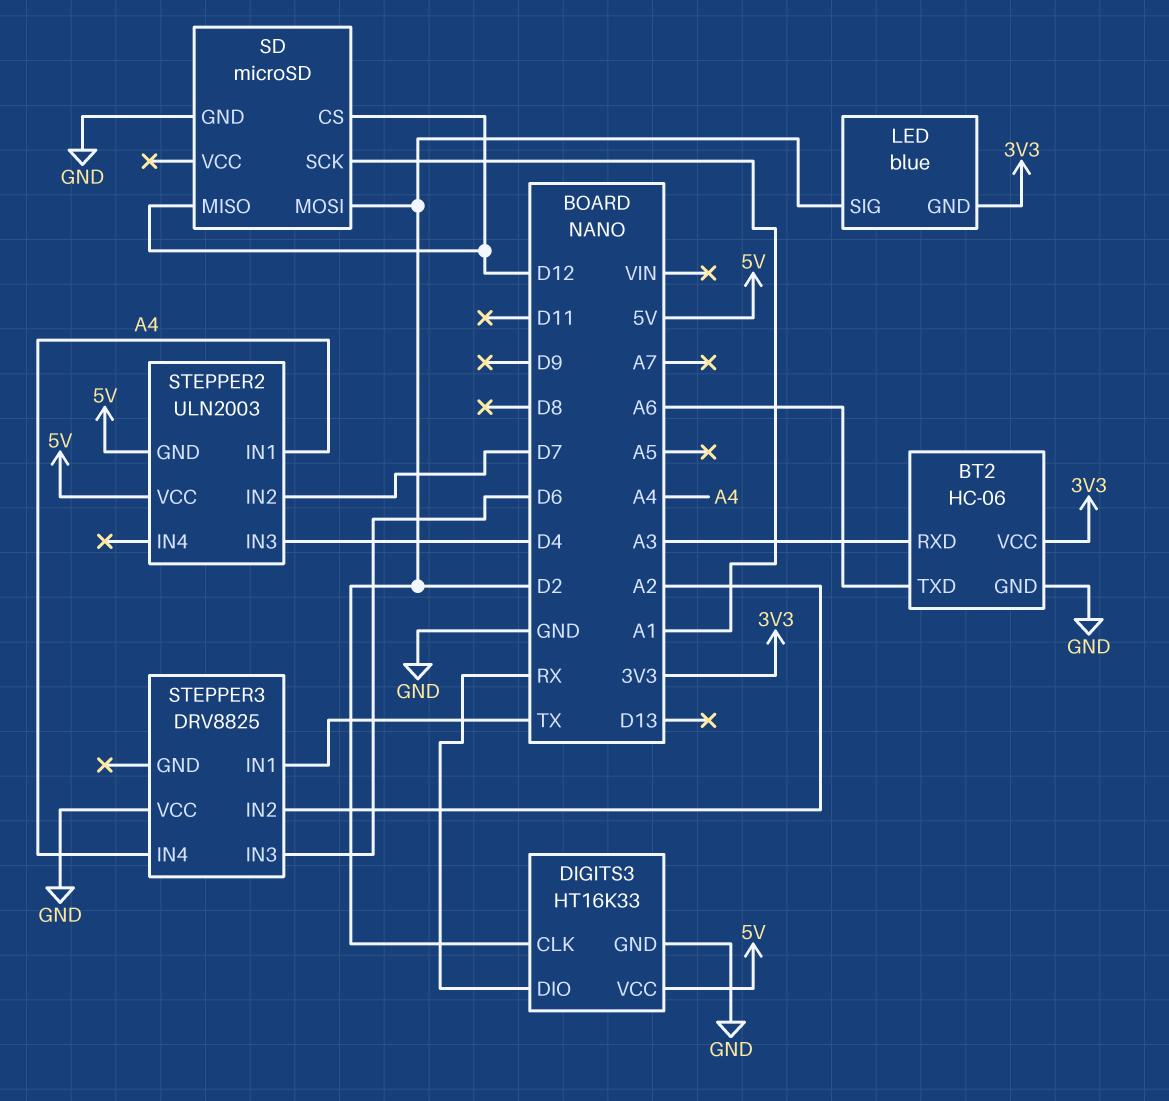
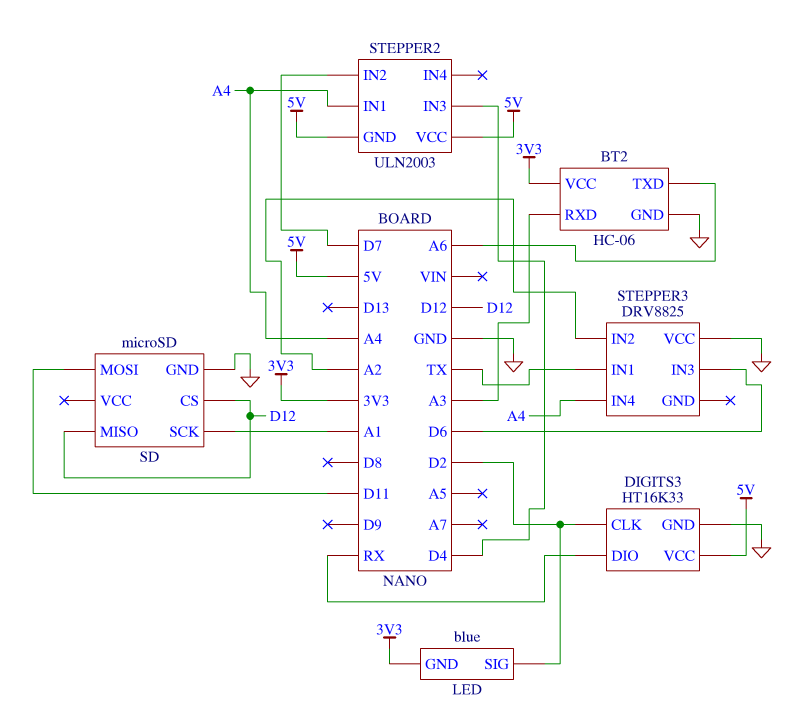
SD pin MOSI: D2 -> D11

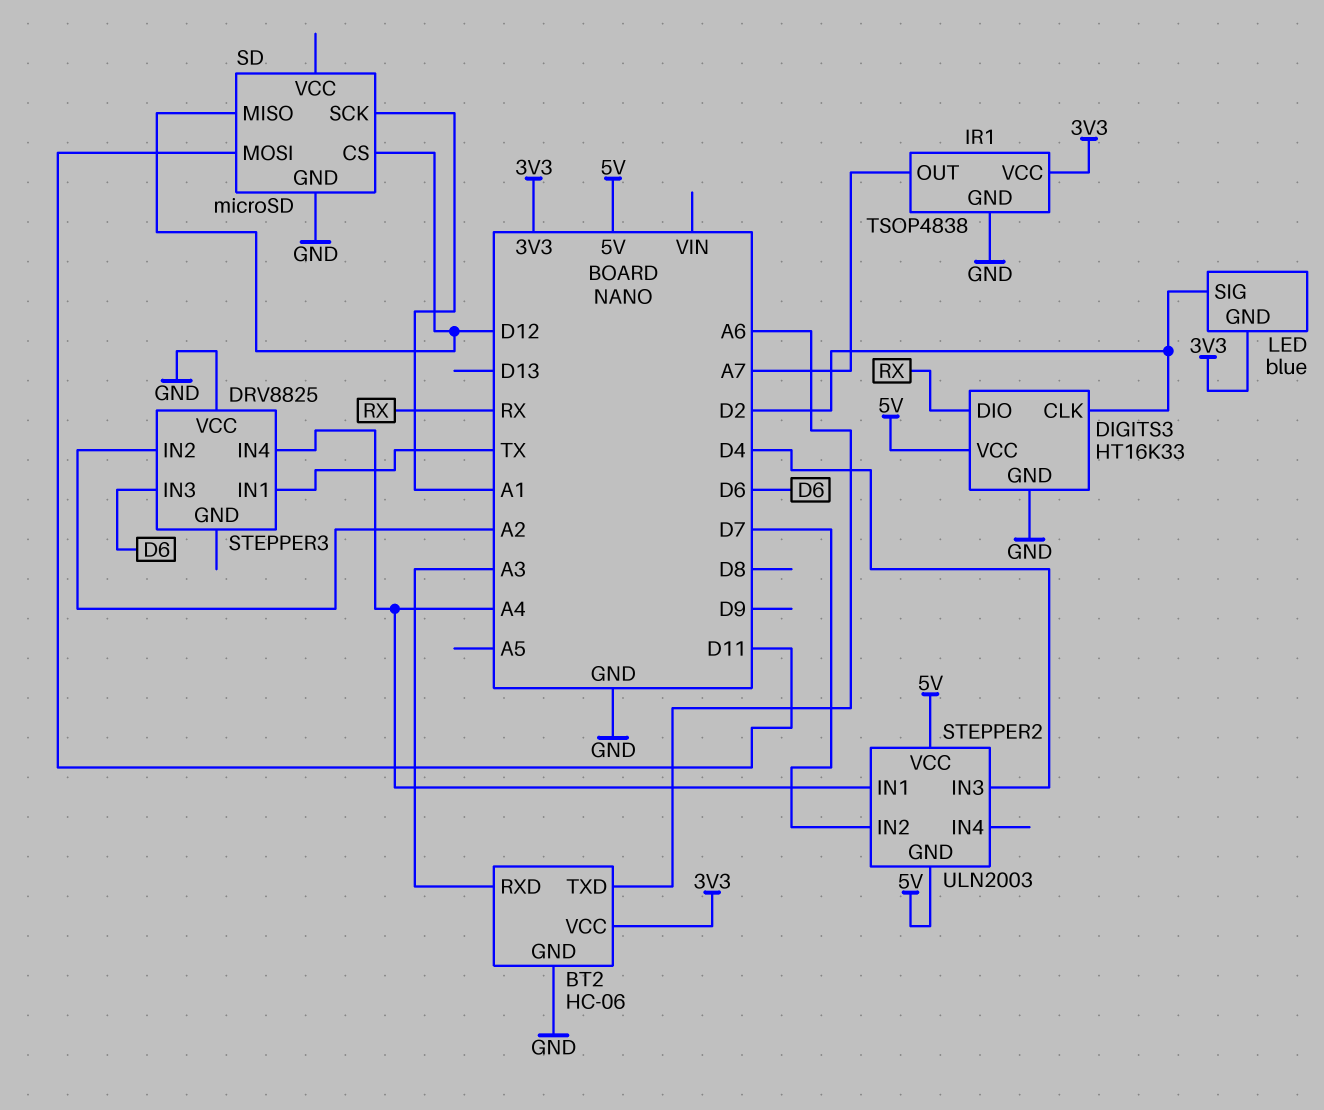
IR1: none -> TSOP4838
IR1 pin GND: none -> GND
IR1 pin OUT: none -> A7
IR1 pin VCC: none -> 3V3

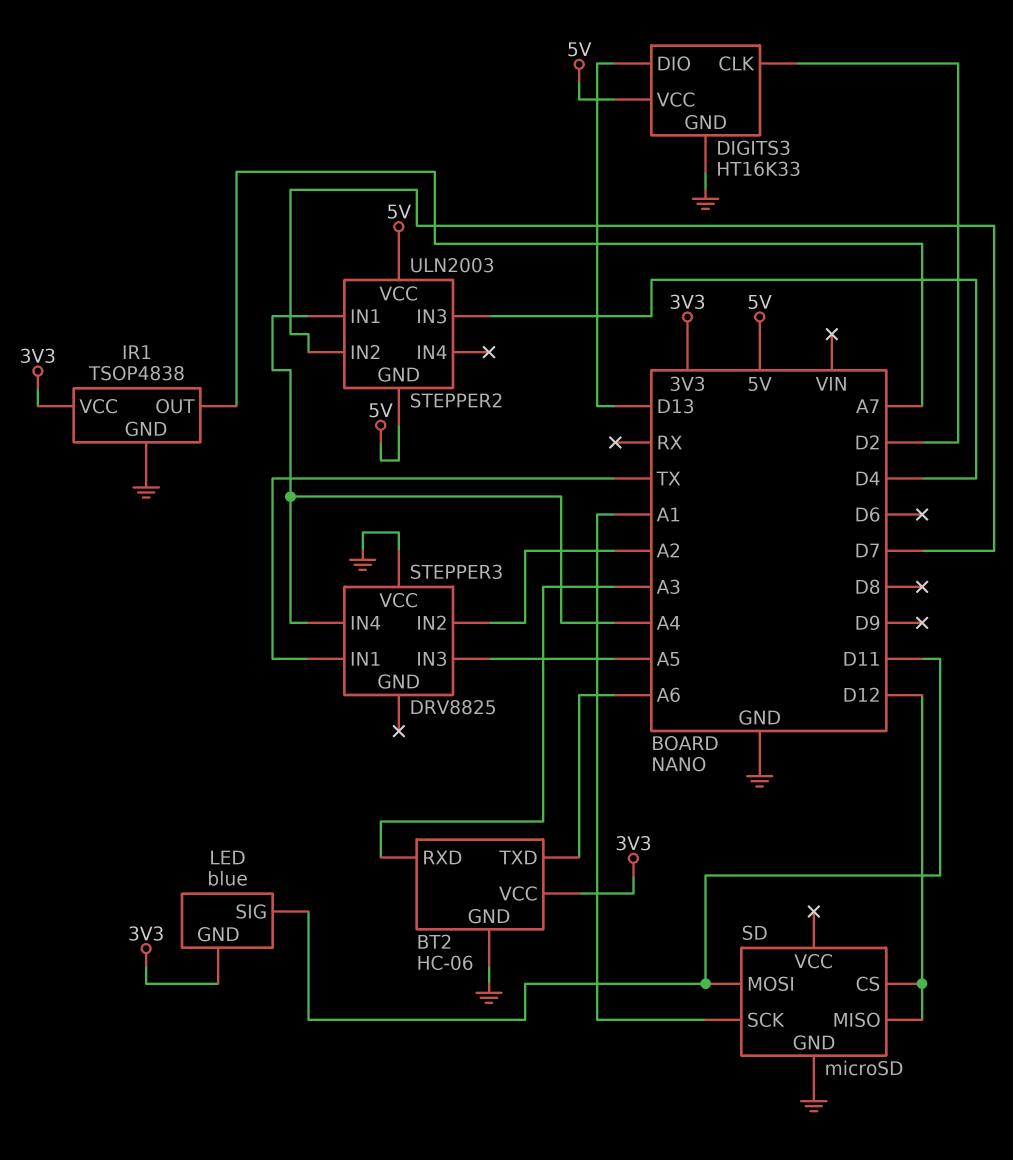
DIGITS3 pin DIO: RX -> D13
LED pin SIG: D2 -> D11
STEPPER3 pin IN3: D6 -> A5

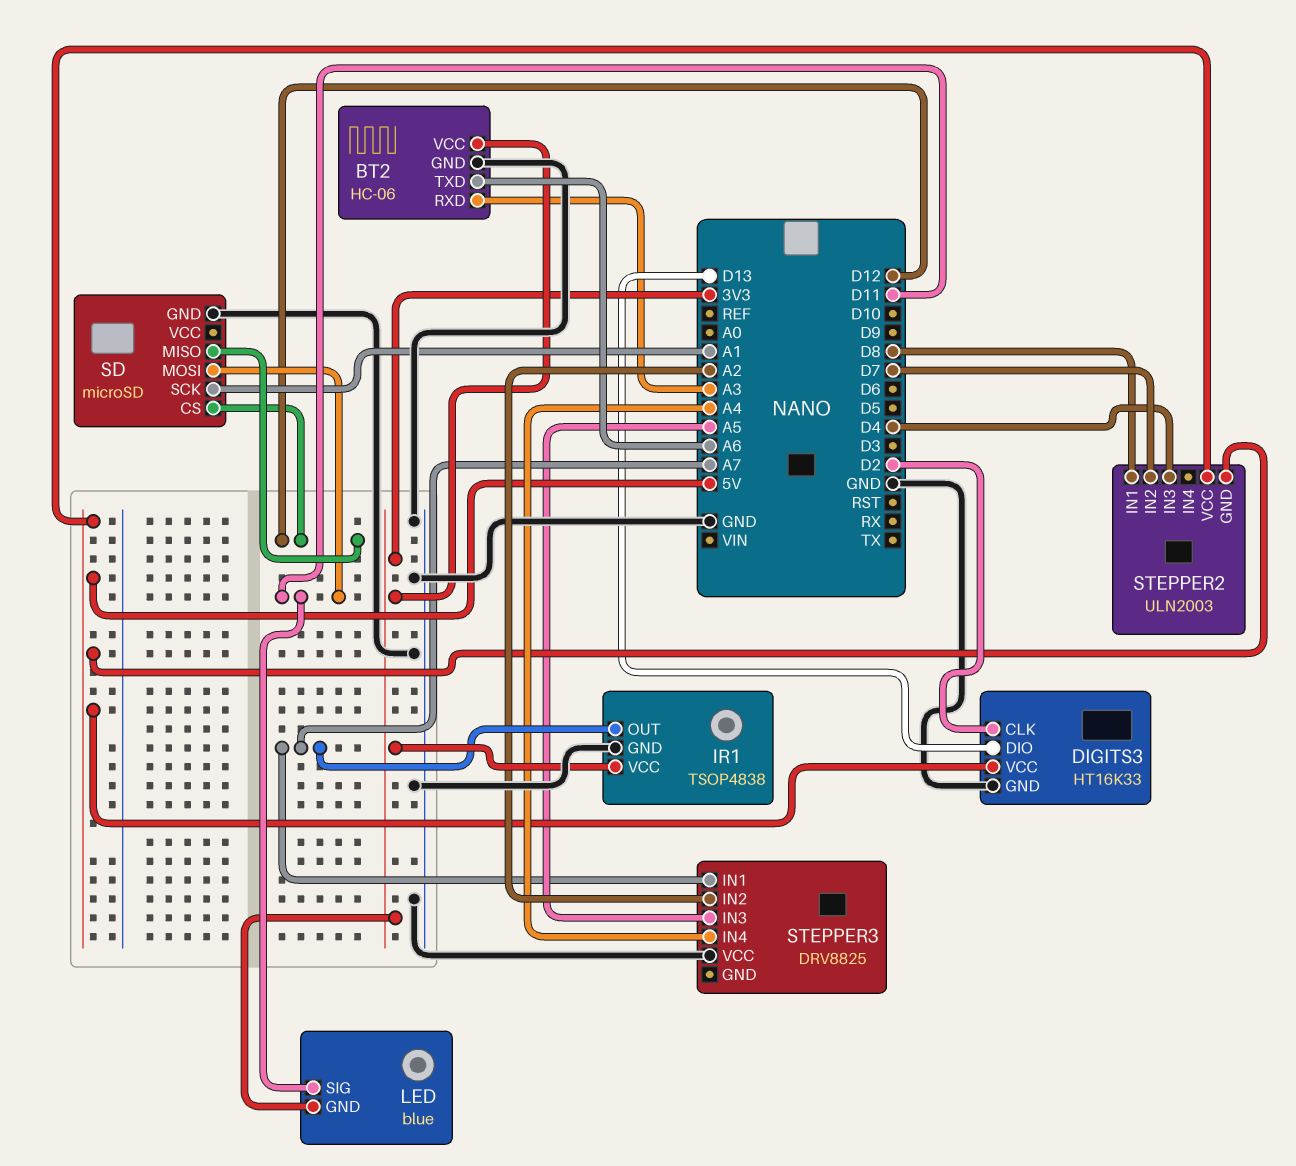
STEPPER2 pin IN1: A4 -> D8
STEPPER3 pin IN1: TX -> A7

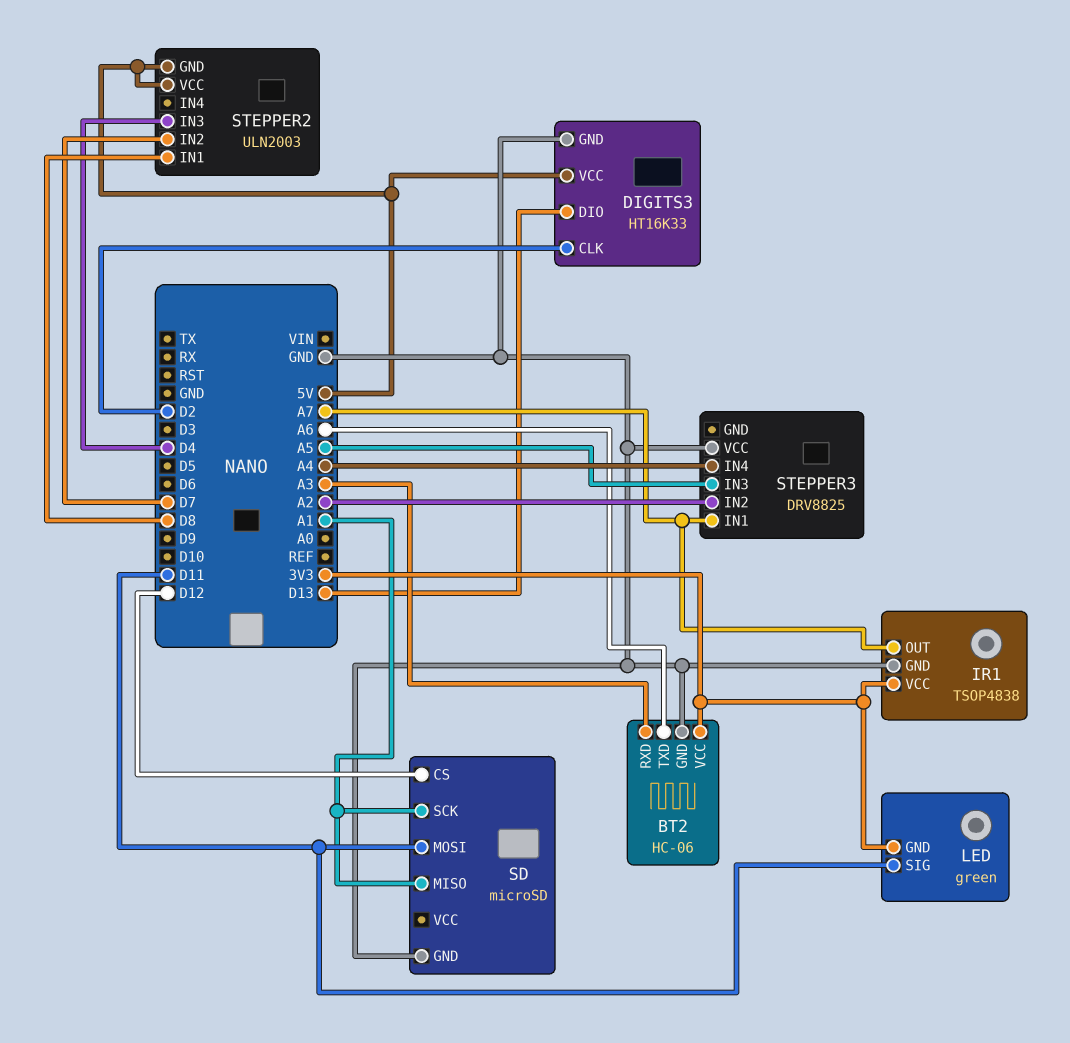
LED: blue -> green
SD pin MISO: D12 -> A1

